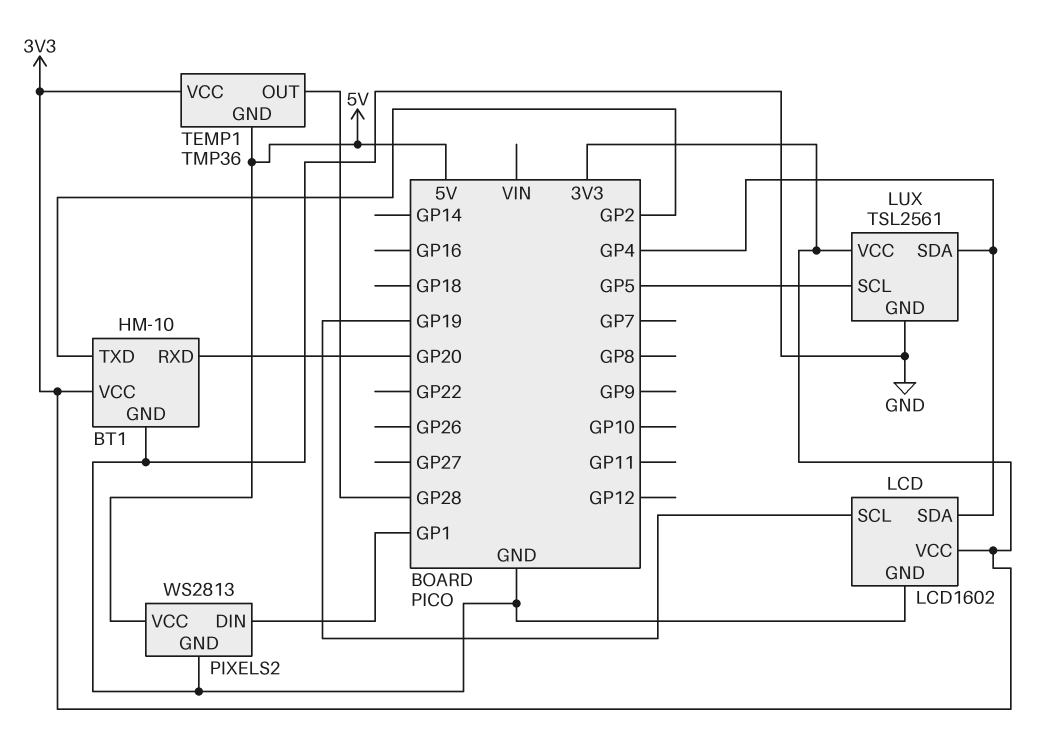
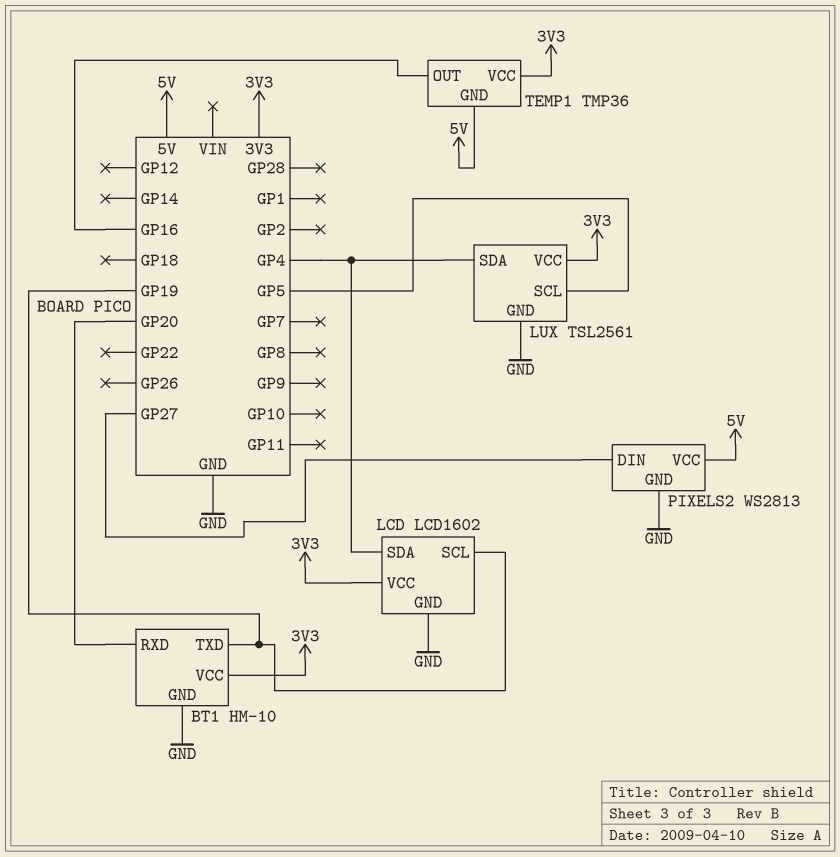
BT1 pin TXD: GP2 -> GP19
PIXELS2 pin DIN: GP1 -> GP27
TEMP1 pin OUT: GP28 -> GP16

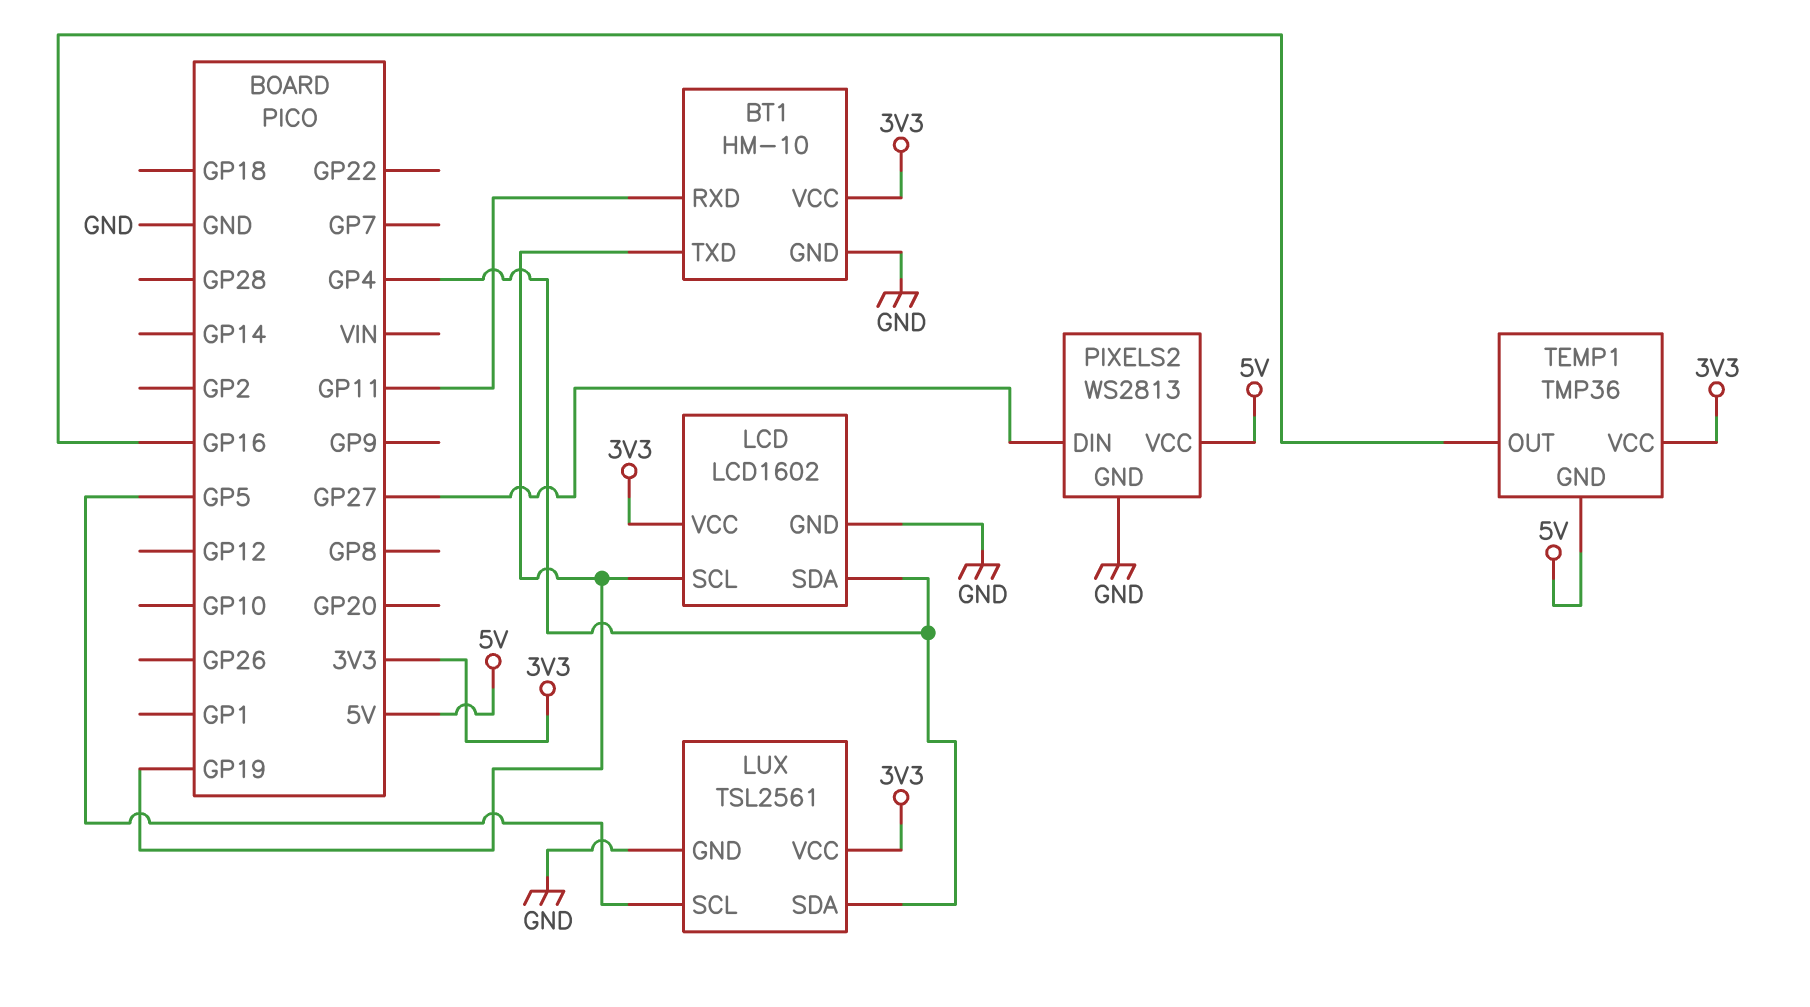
BT1 pin RXD: GP20 -> GP11

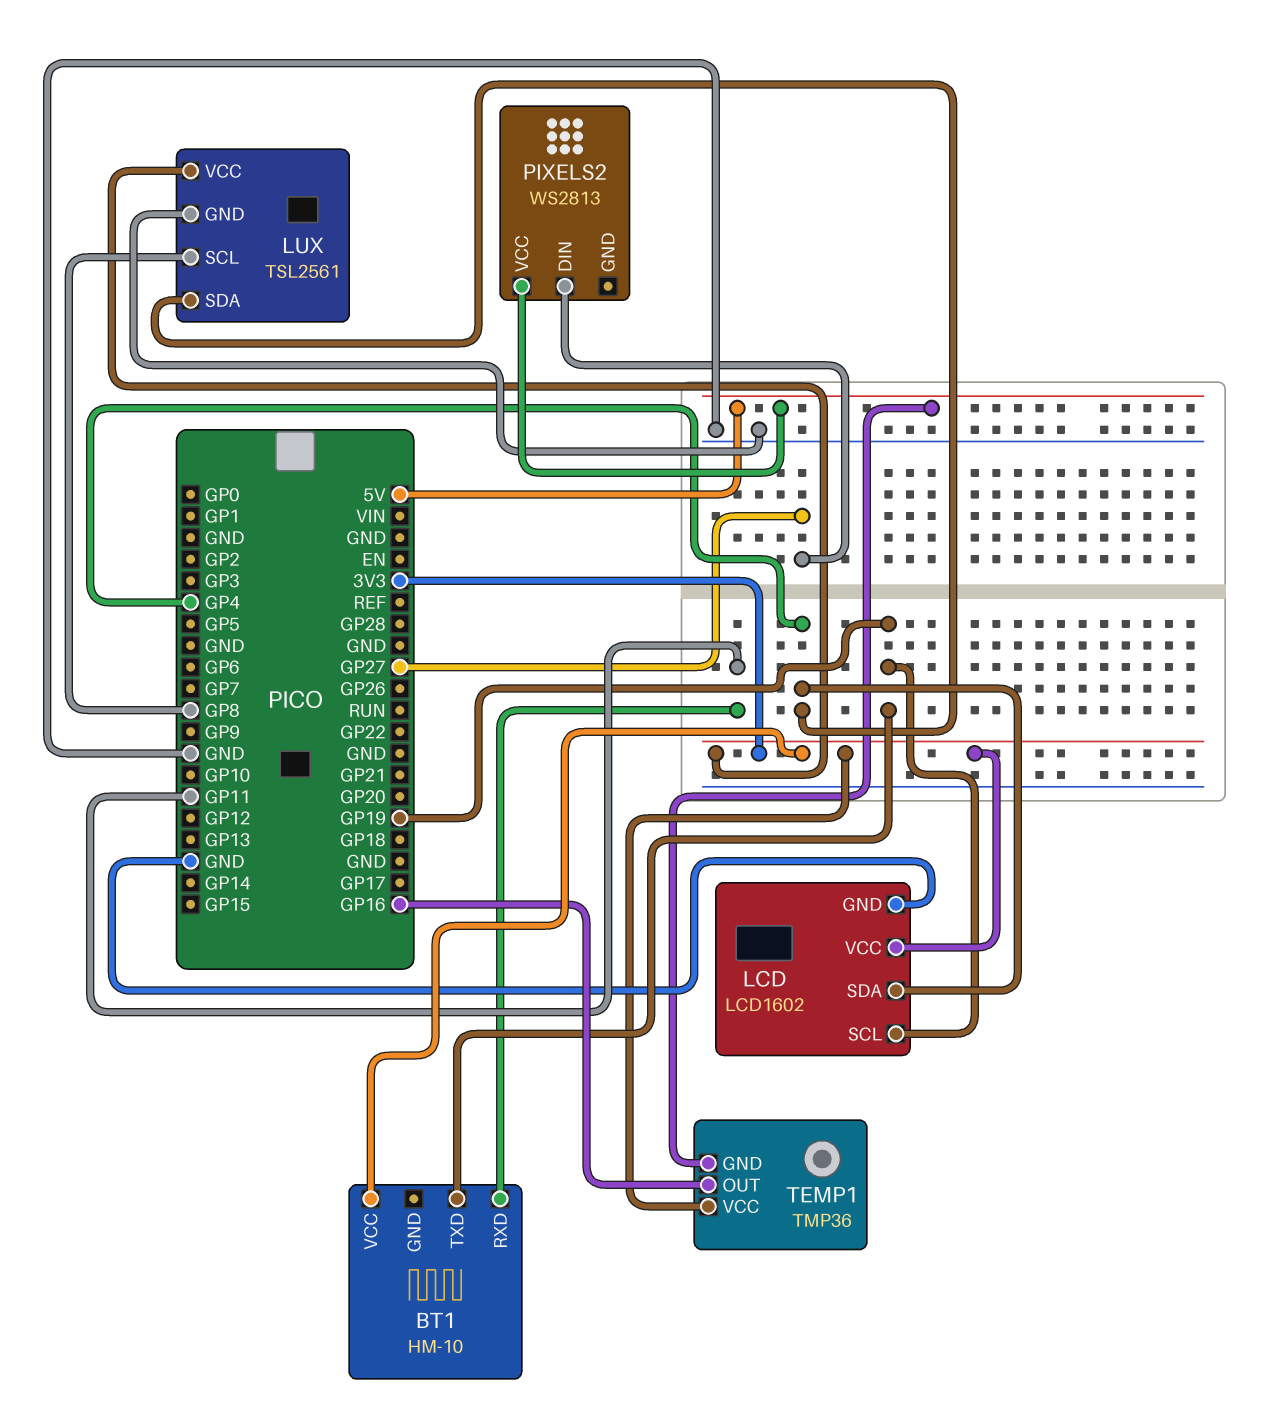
BT1 pin GND: GND -> none
LUX pin SCL: GP5 -> GP8
PIXELS2 pin GND: GND -> none

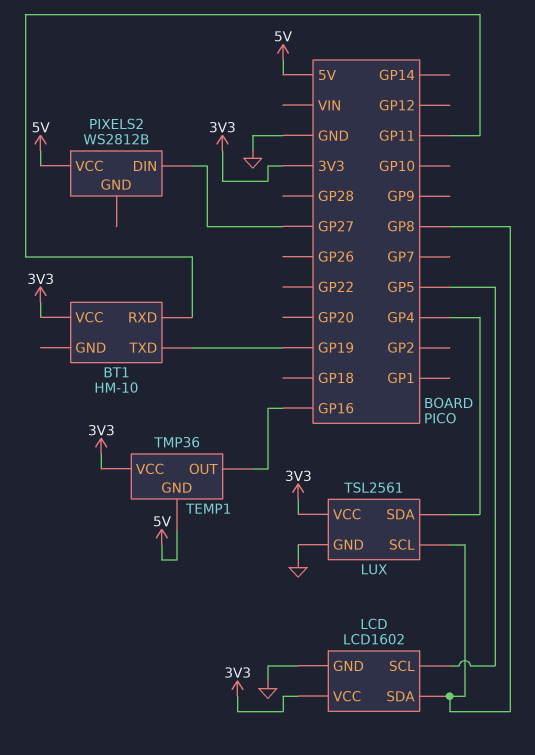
LCD pin SCL: GP19 -> GP5
LCD pin SDA: GP4 -> GP8
PIXELS2: WS2813 -> WS2812B

